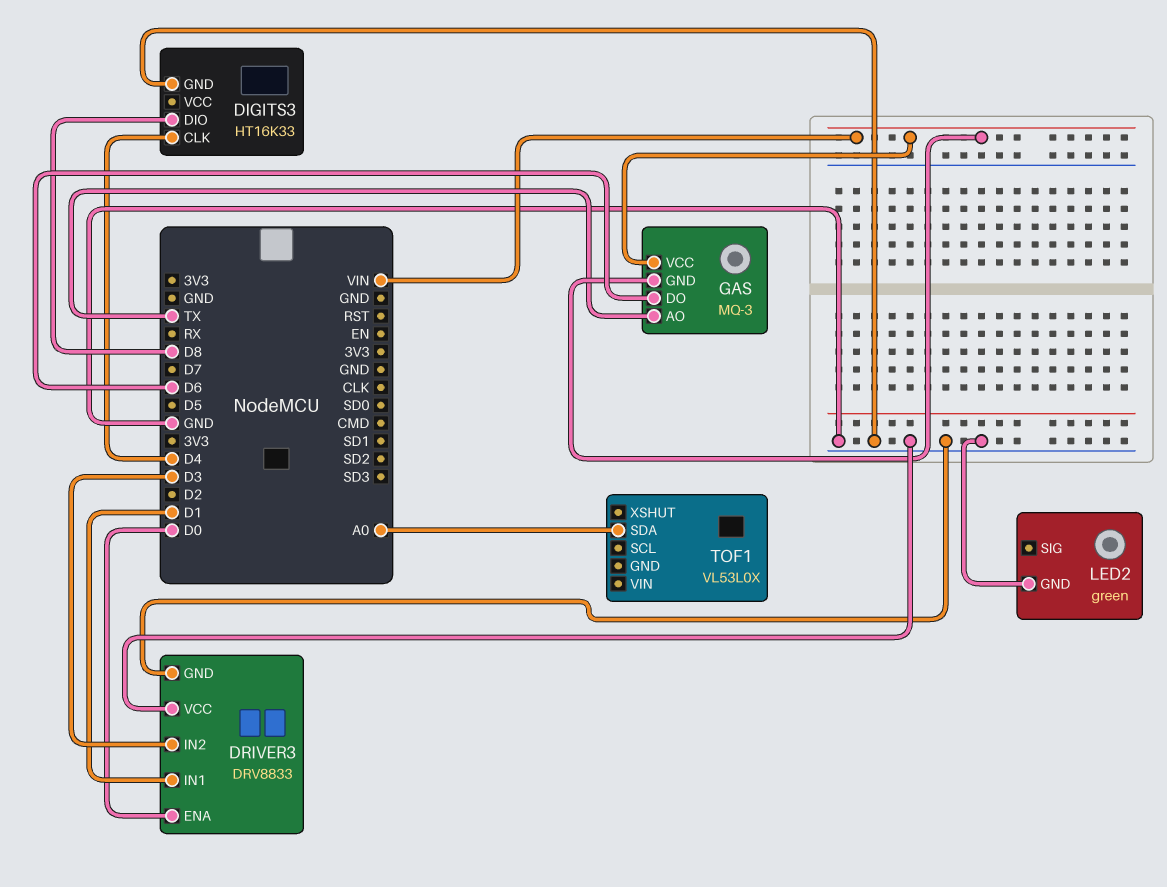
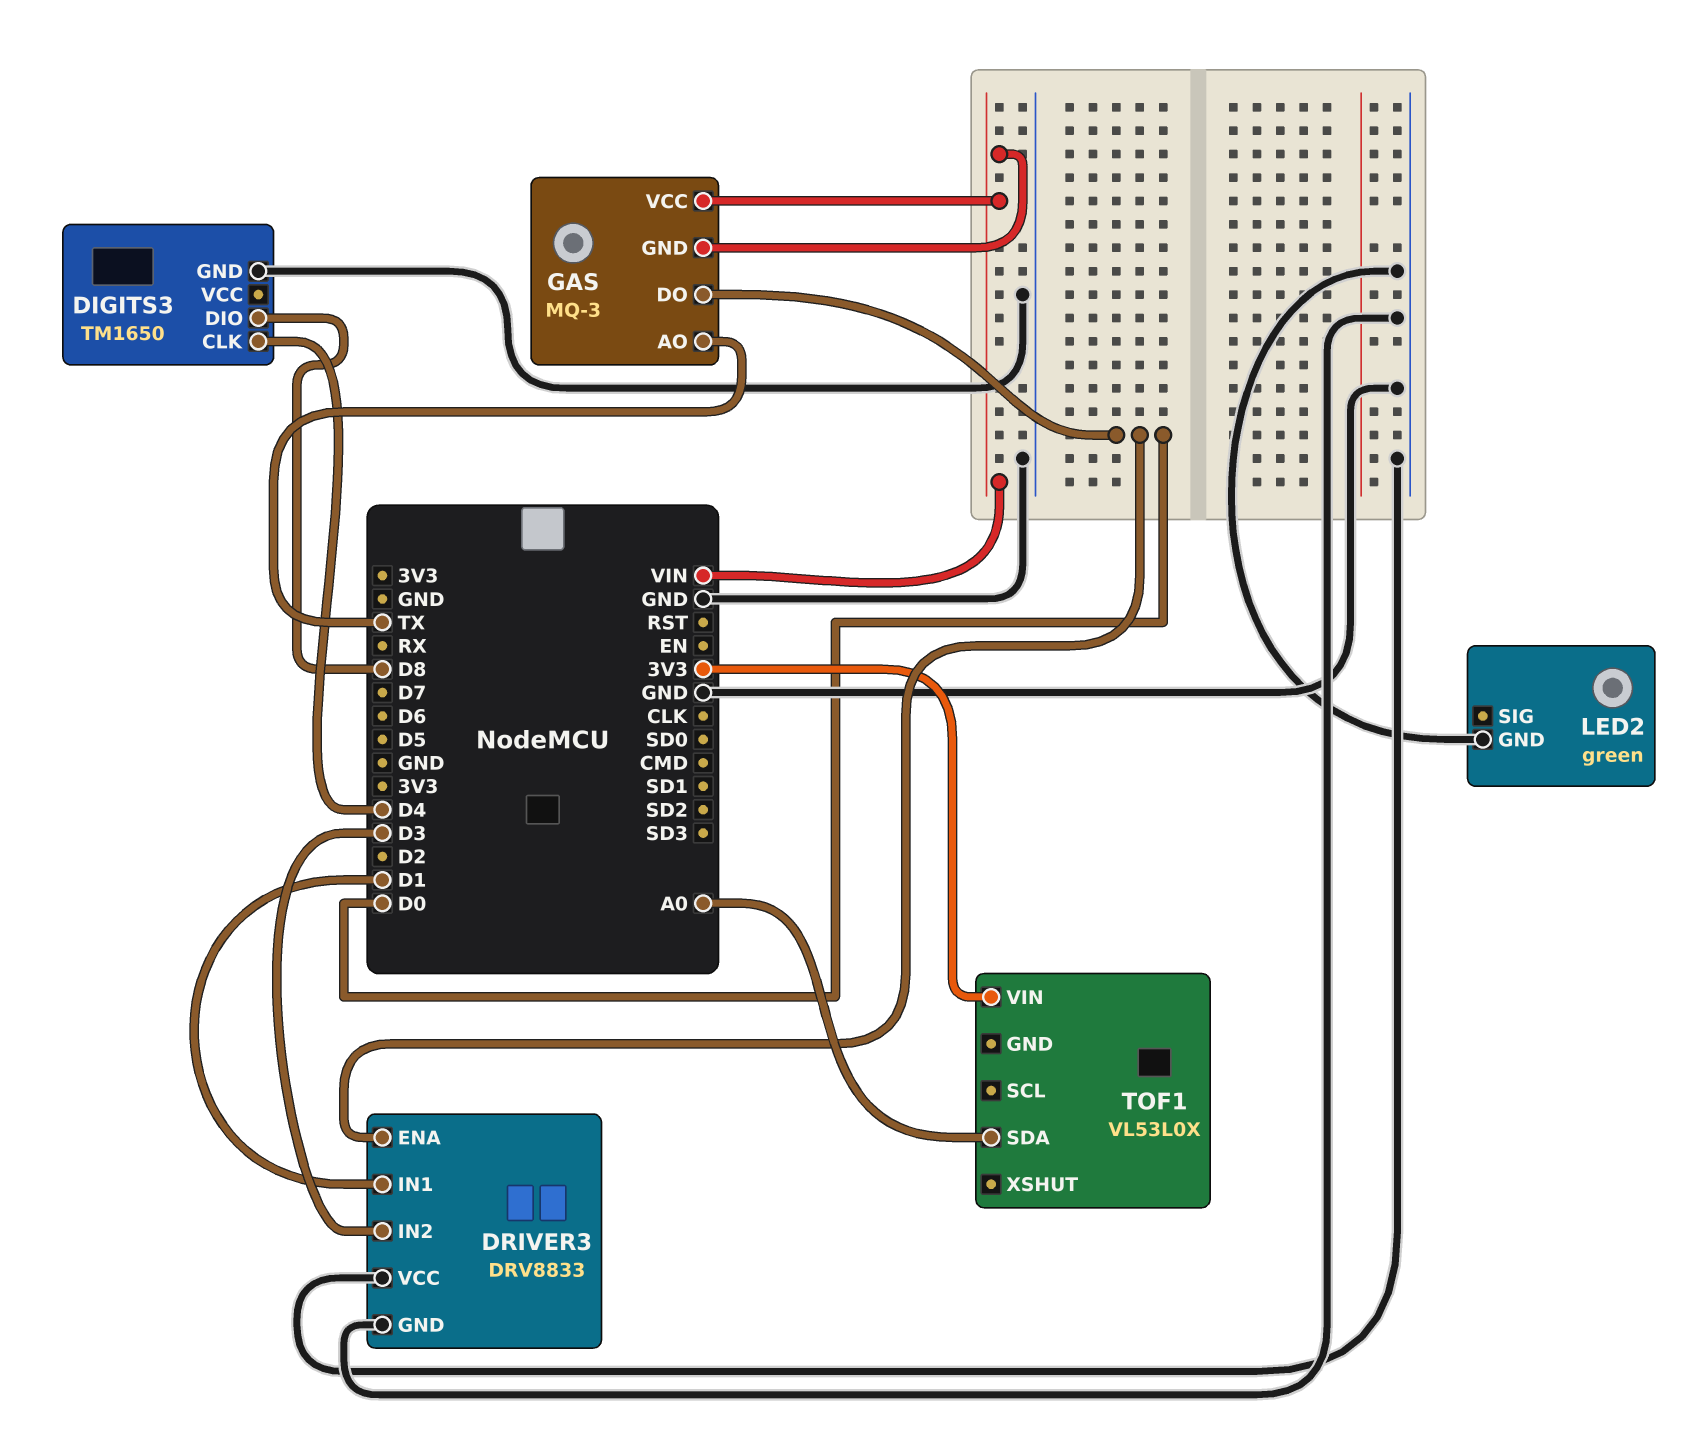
DIGITS3: HT16K33 -> TM1650
GAS pin DO: D6 -> D0
TOF1 pin VIN: none -> 3V3

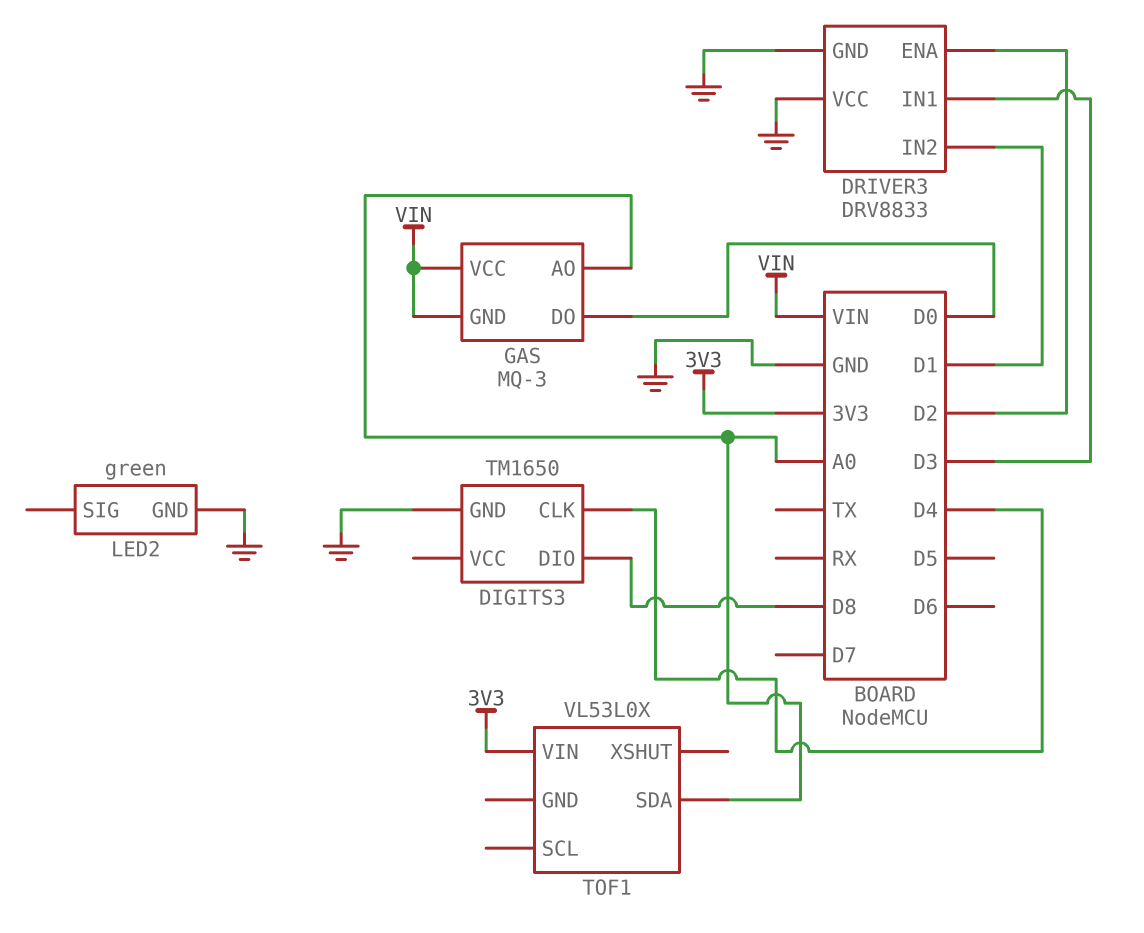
DRIVER3 pin ENA: D0 -> D2
DRIVER3 pin IN1: D1 -> D3
DRIVER3 pin IN2: D3 -> D1
GAS pin AO: TX -> A0

